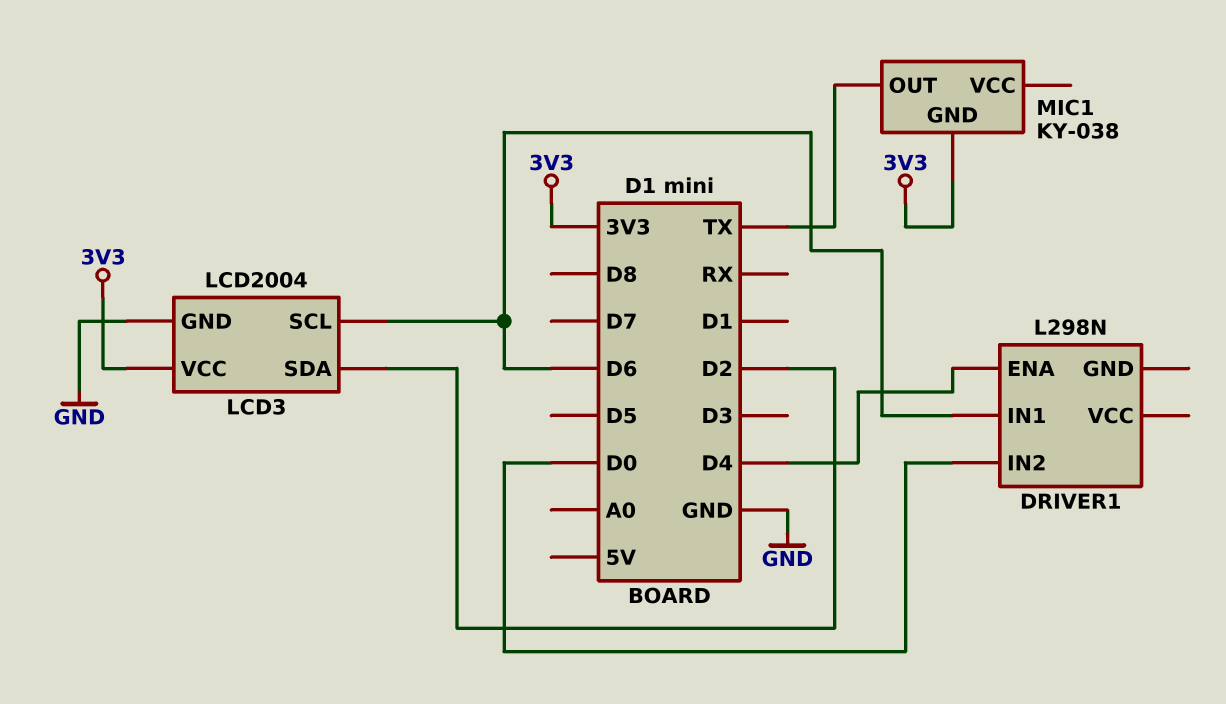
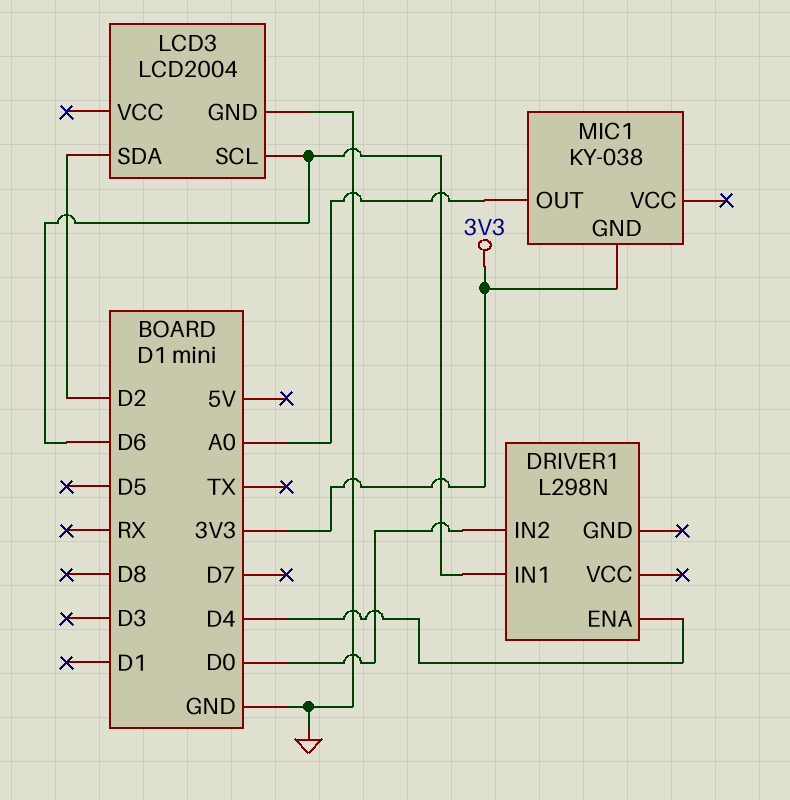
LCD3 pin VCC: 3V3 -> none
MIC1 pin OUT: TX -> A0

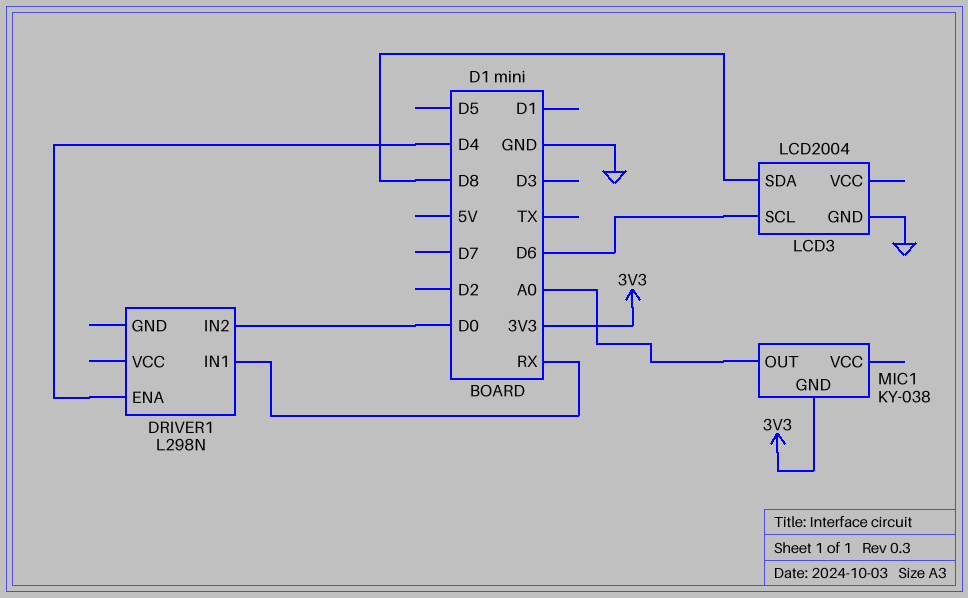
DRIVER1 pin IN1: D6 -> RX
LCD3 pin SDA: D2 -> D8

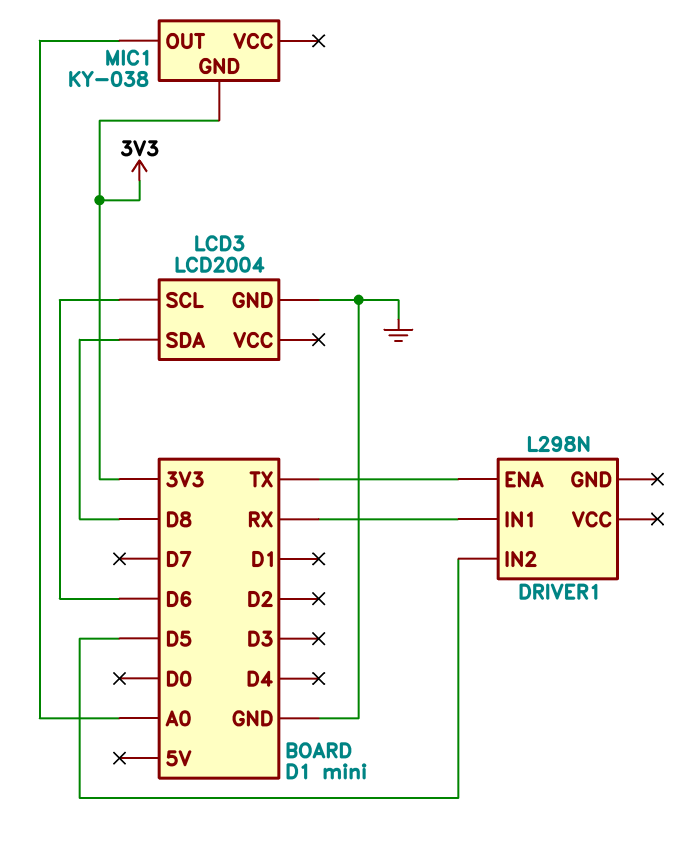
DRIVER1 pin ENA: D4 -> TX
DRIVER1 pin IN2: D0 -> D5

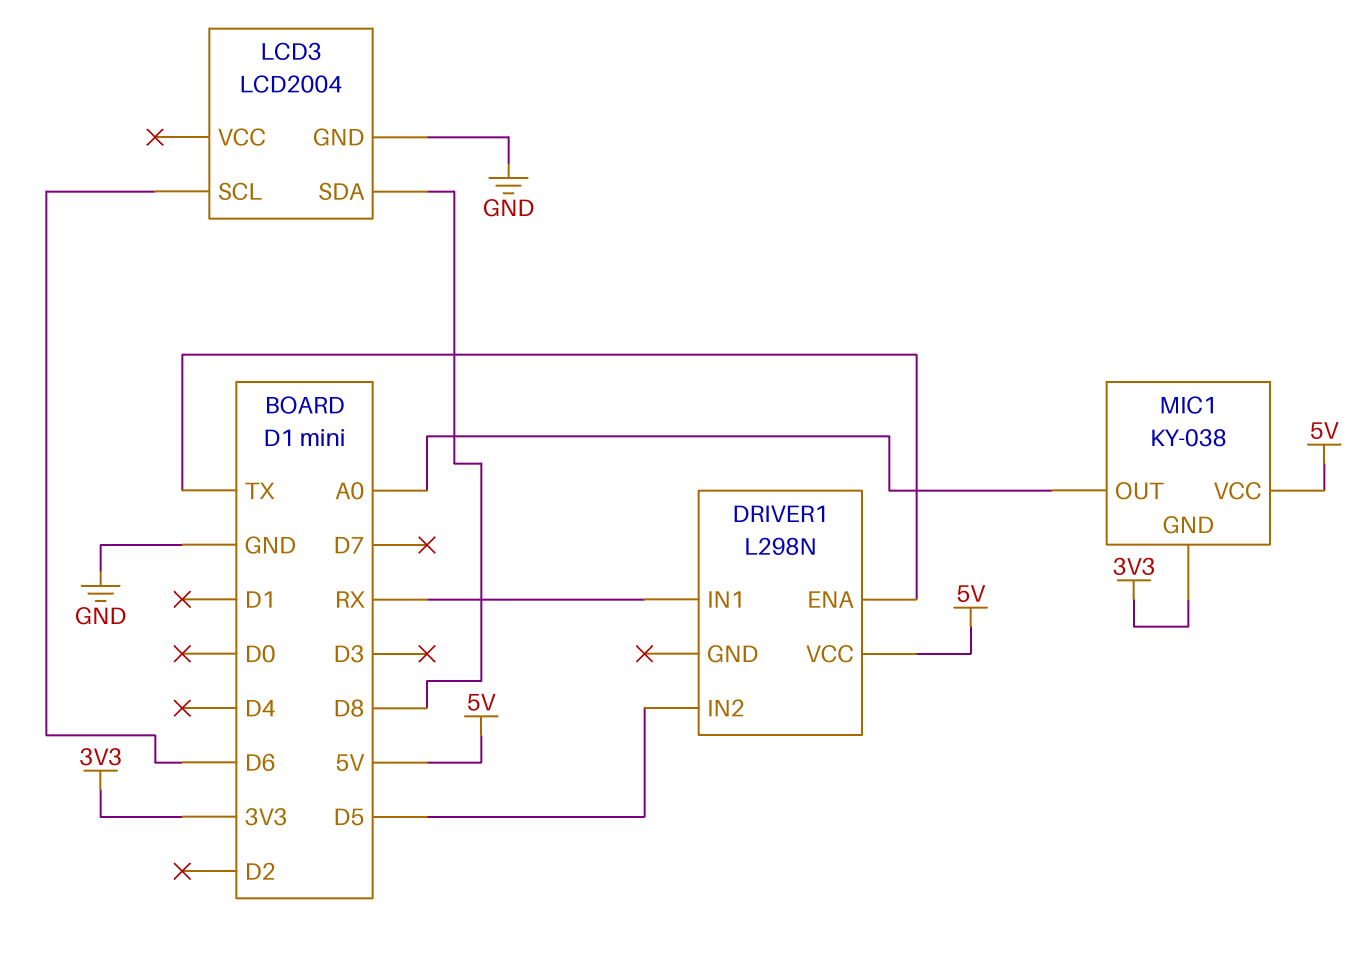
DRIVER1 pin VCC: none -> 5V
MIC1 pin VCC: none -> 5V

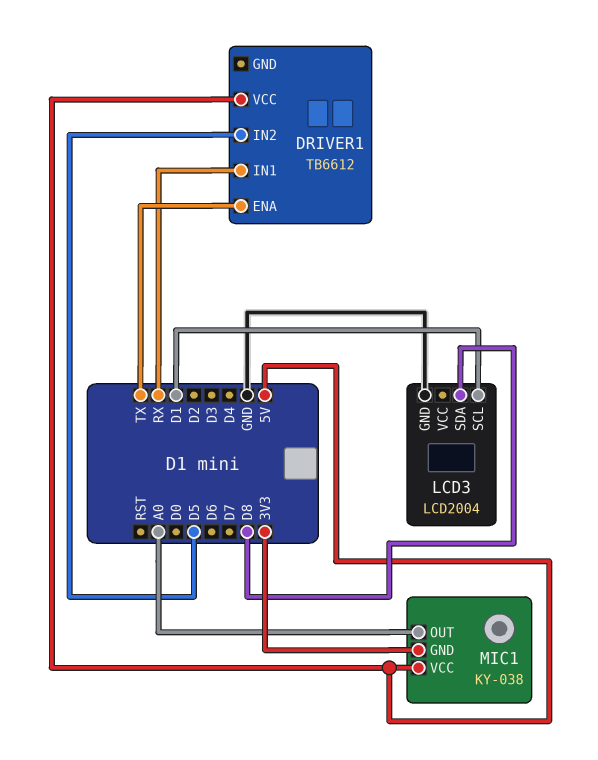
DRIVER1: L298N -> TB6612
LCD3 pin SCL: D6 -> D1

